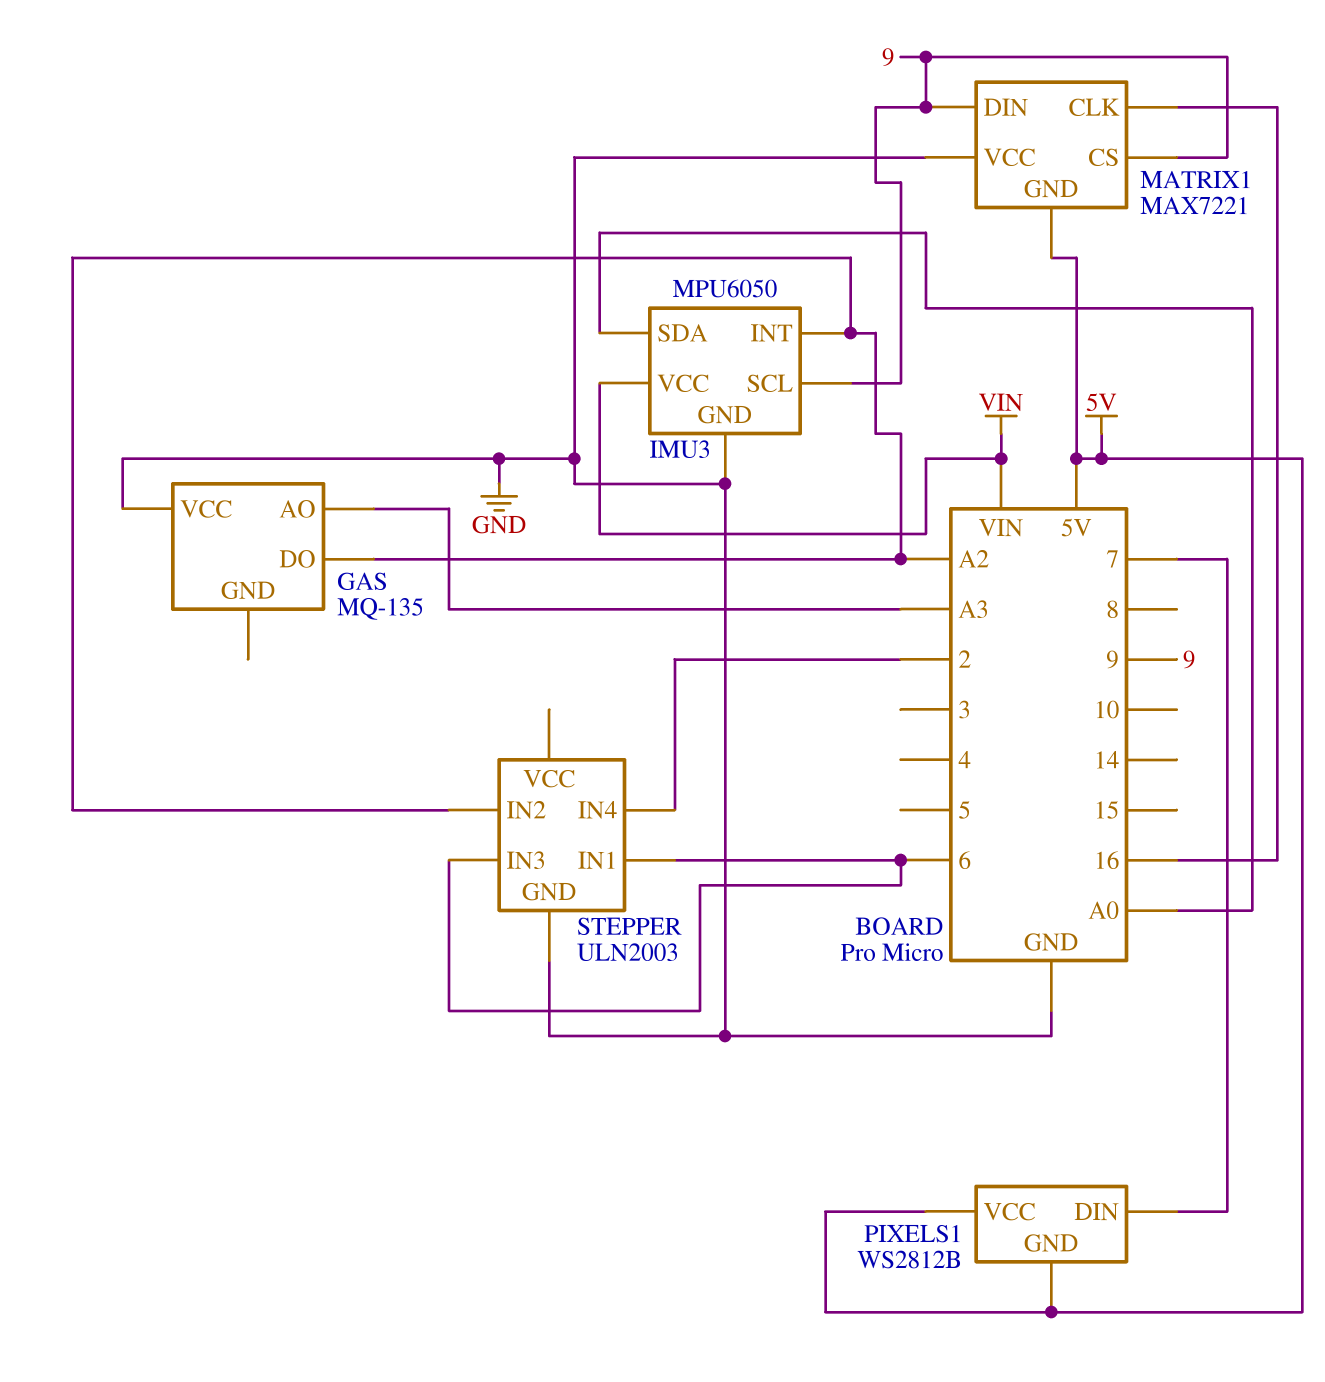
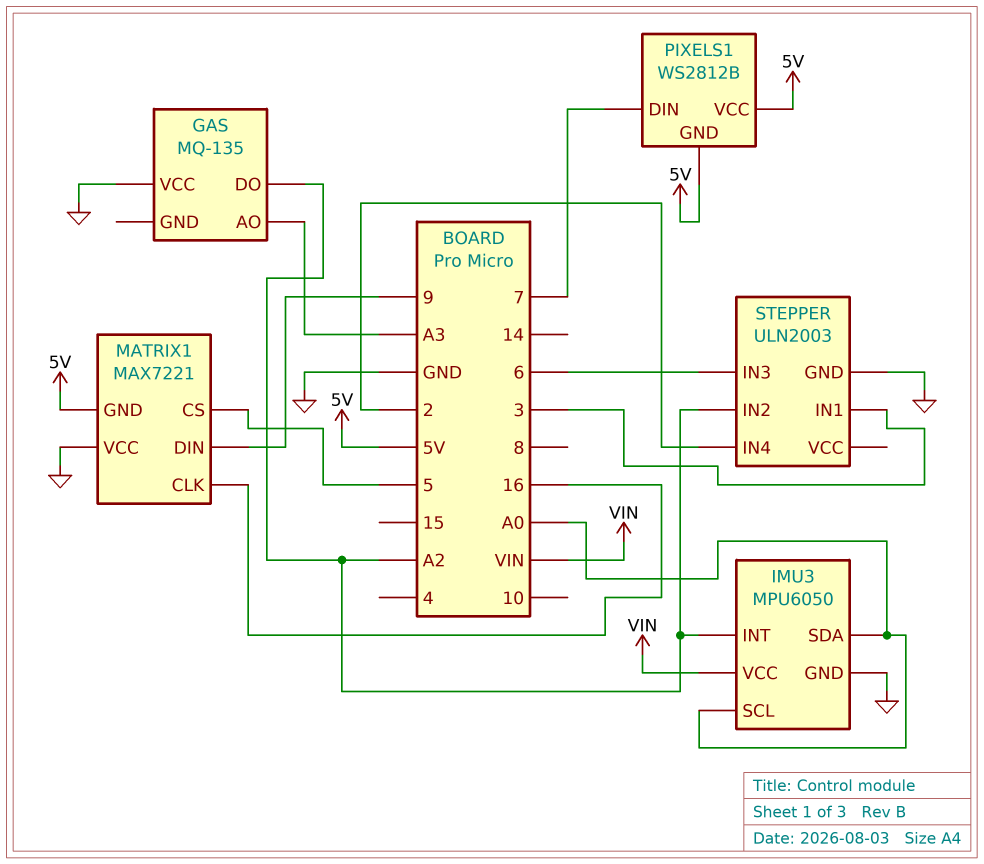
IMU3 pin SCL: 9 -> A0
MATRIX1 pin CS: 9 -> 5
STEPPER pin IN1: 6 -> 3

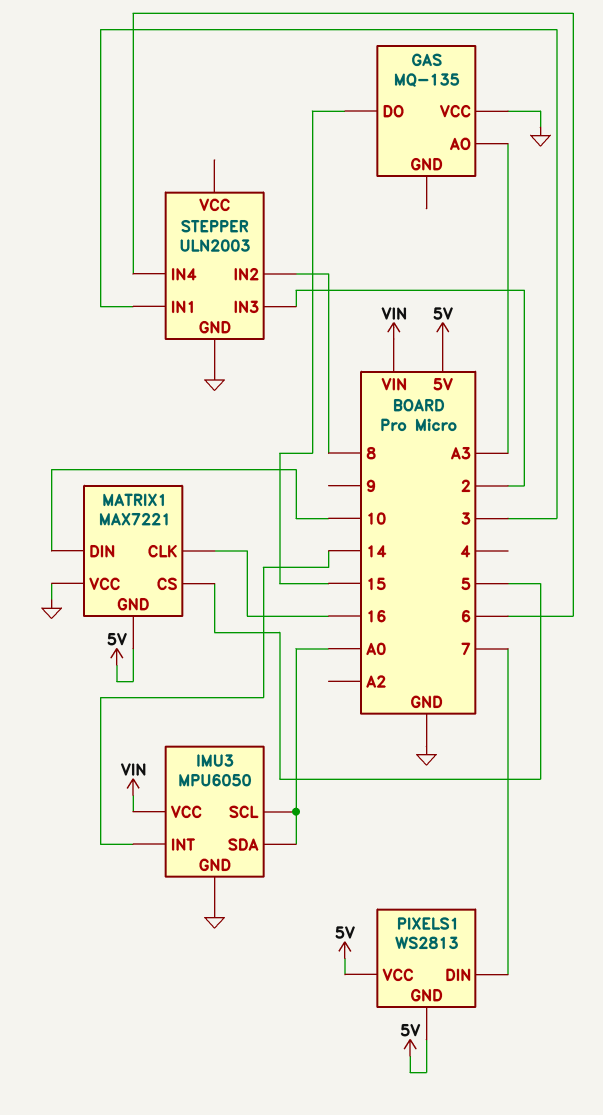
GAS pin DO: A2 -> 15
IMU3 pin INT: A2 -> 14
MATRIX1 pin DIN: 9 -> 10
PIXELS1: WS2812B -> WS2813
STEPPER pin IN2: A2 -> 8
STEPPER pin IN3: 6 -> 2
STEPPER pin IN4: 2 -> 6

